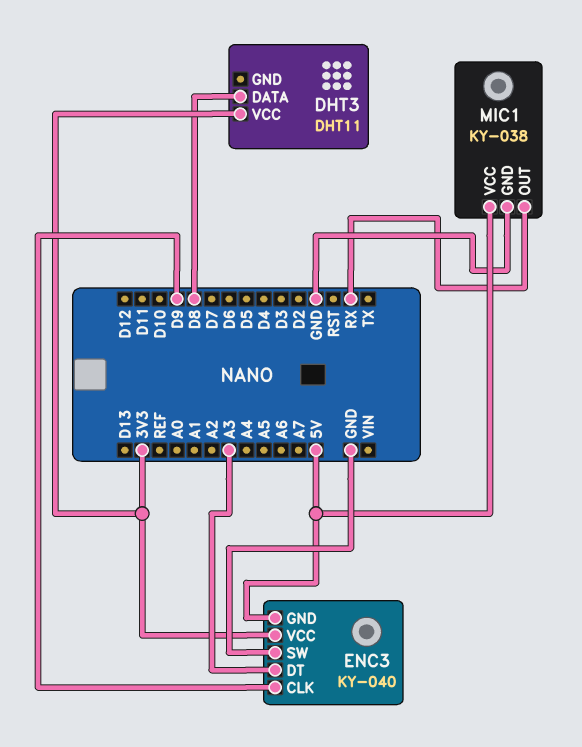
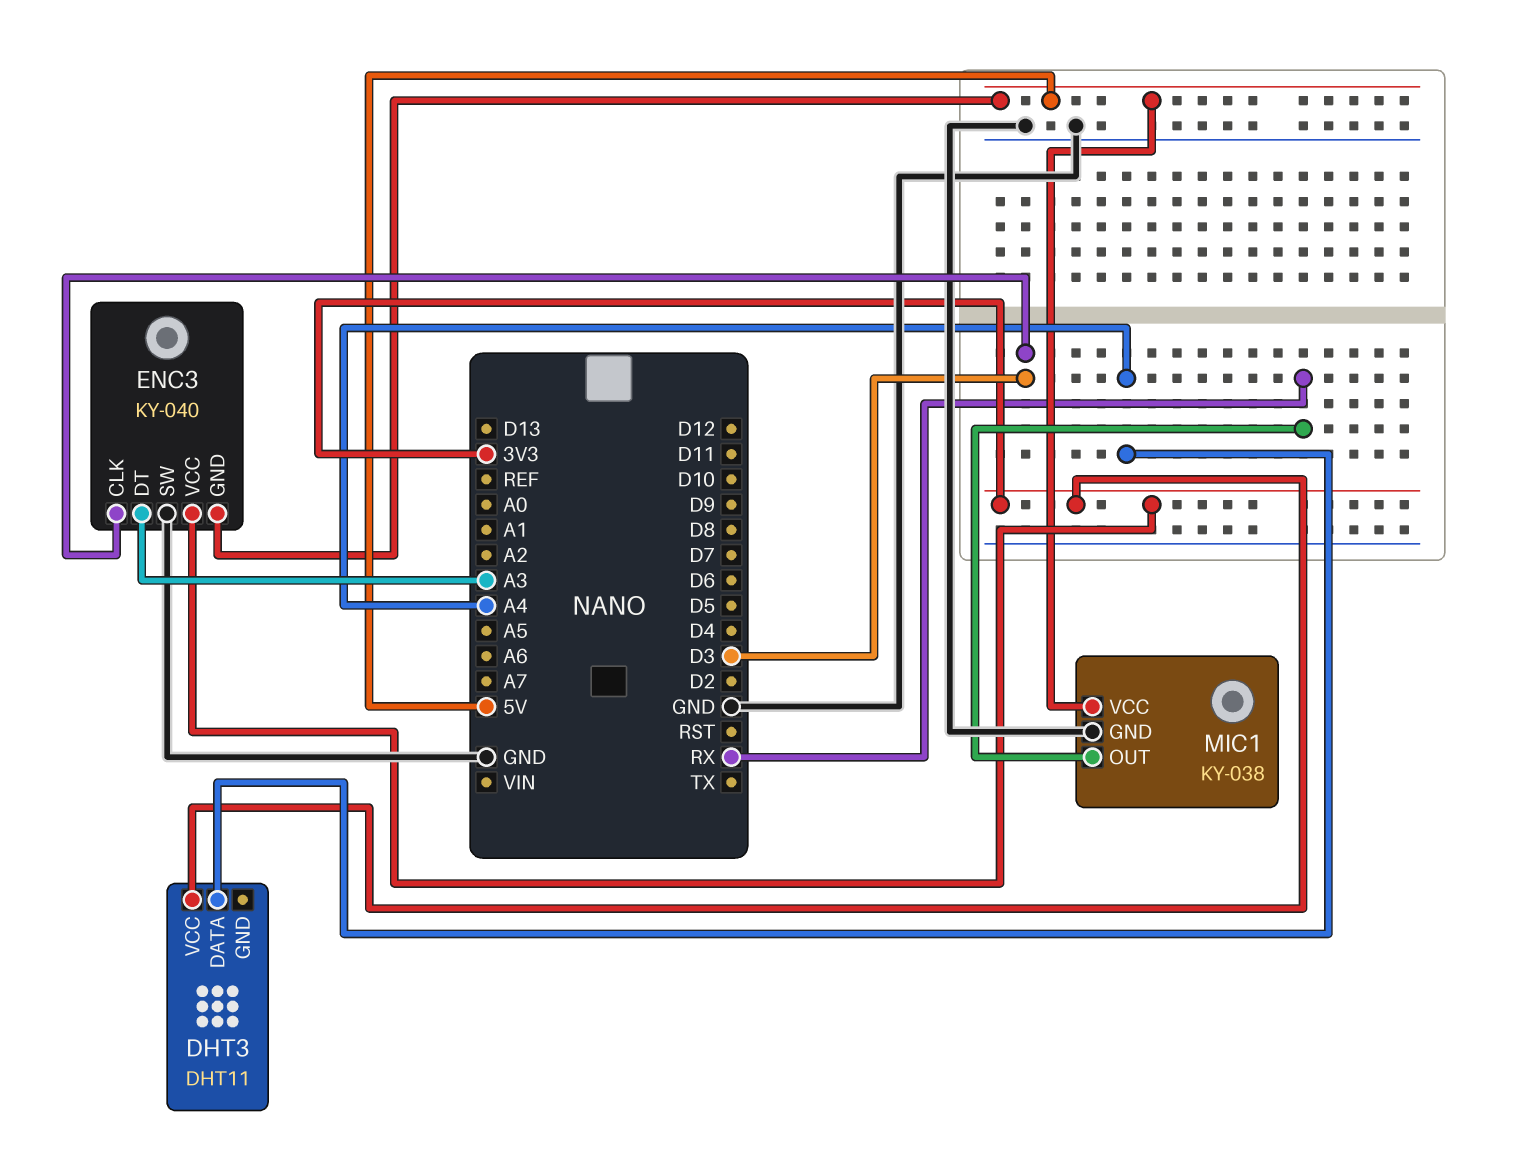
DHT3 pin DATA: D8 -> A4
ENC3 pin CLK: D9 -> D3

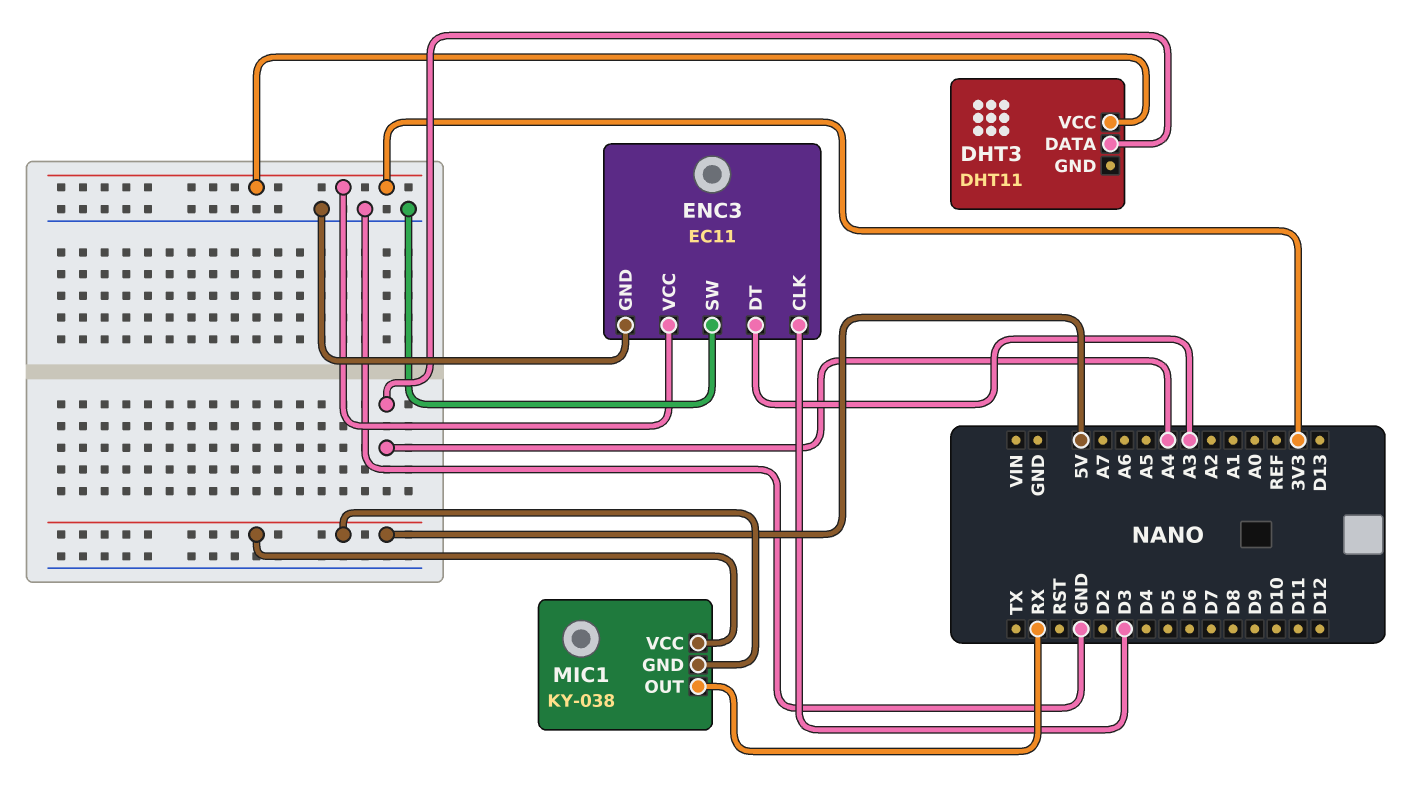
ENC3: KY-040 -> EC11
ENC3 pin GND: 5V -> GND
MIC1 pin GND: GND -> 5V

